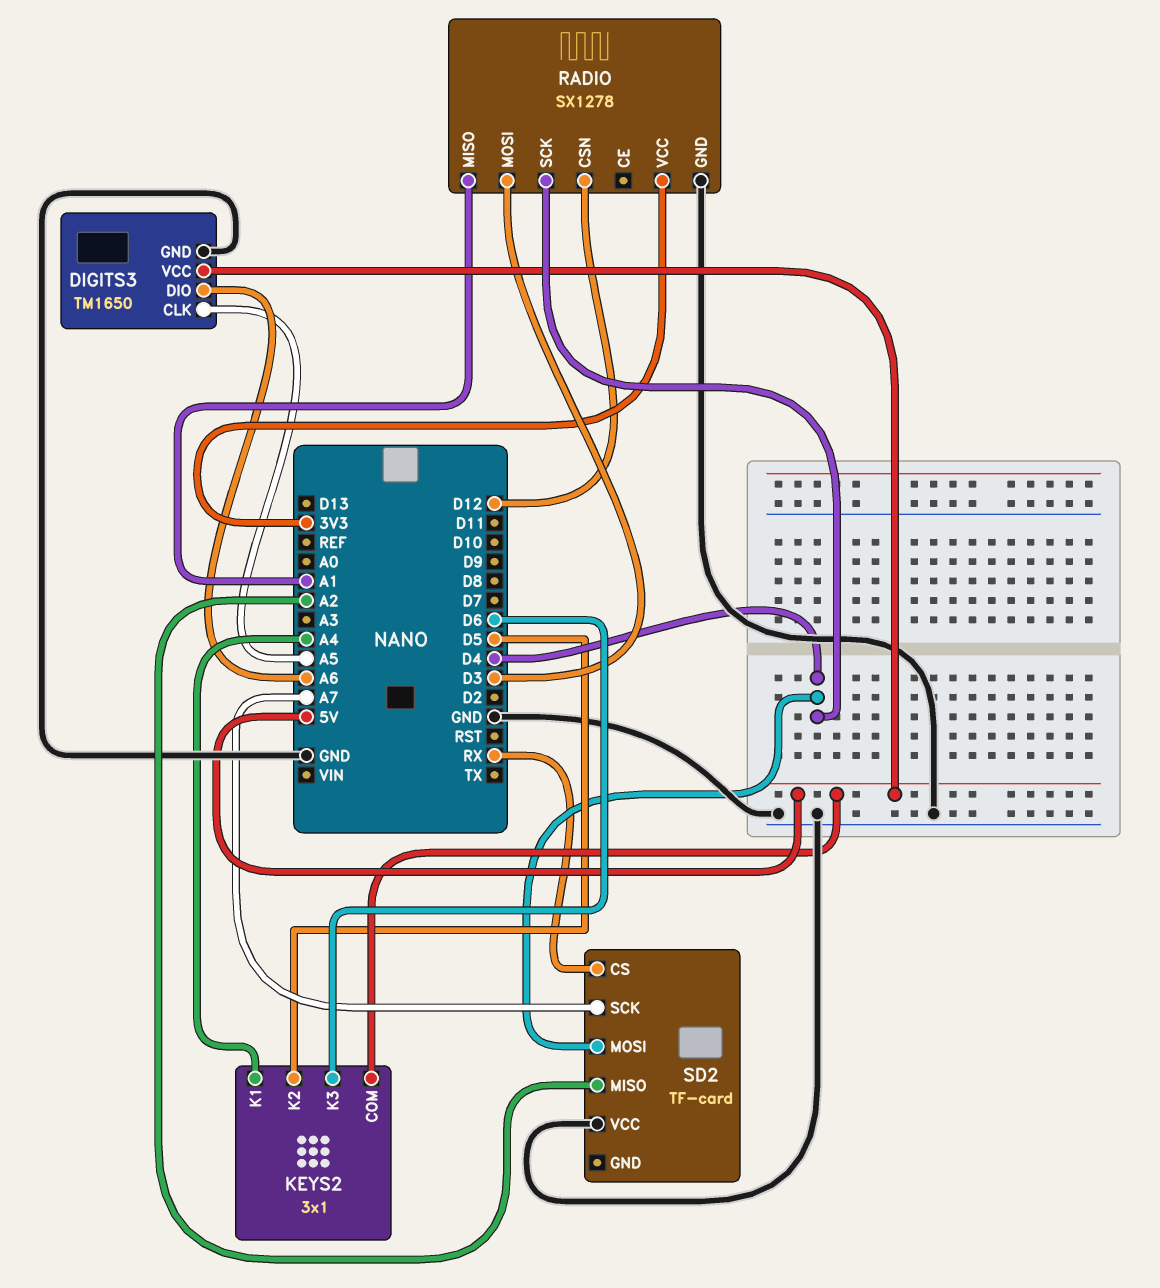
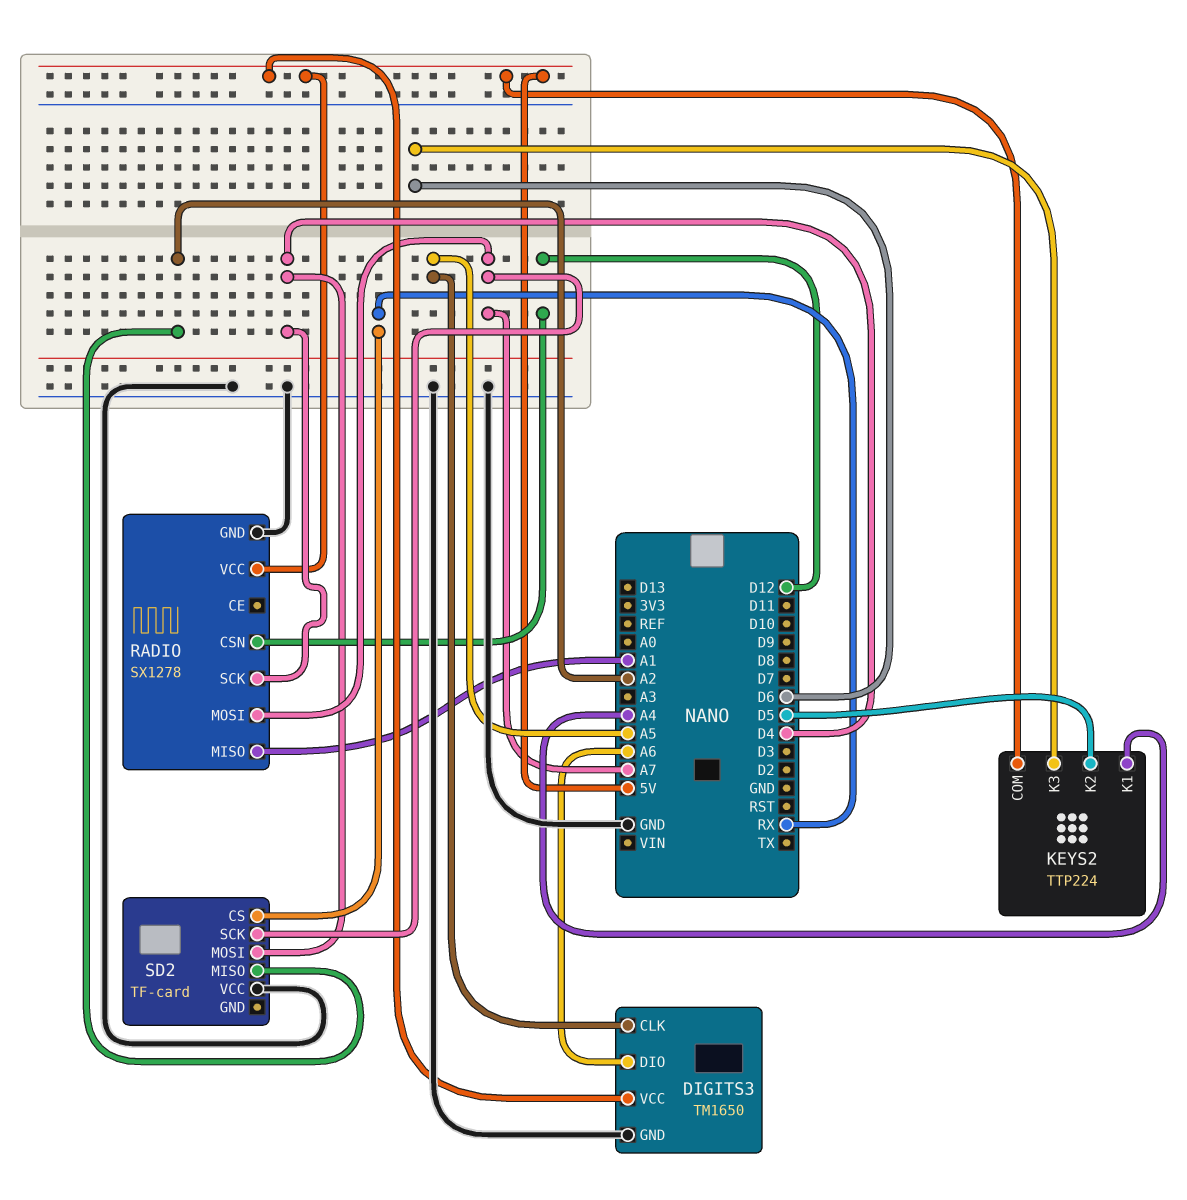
KEYS2: 3x1 -> TTP224
RADIO pin MOSI: D3 -> A7
RADIO pin VCC: 3V3 -> 5V

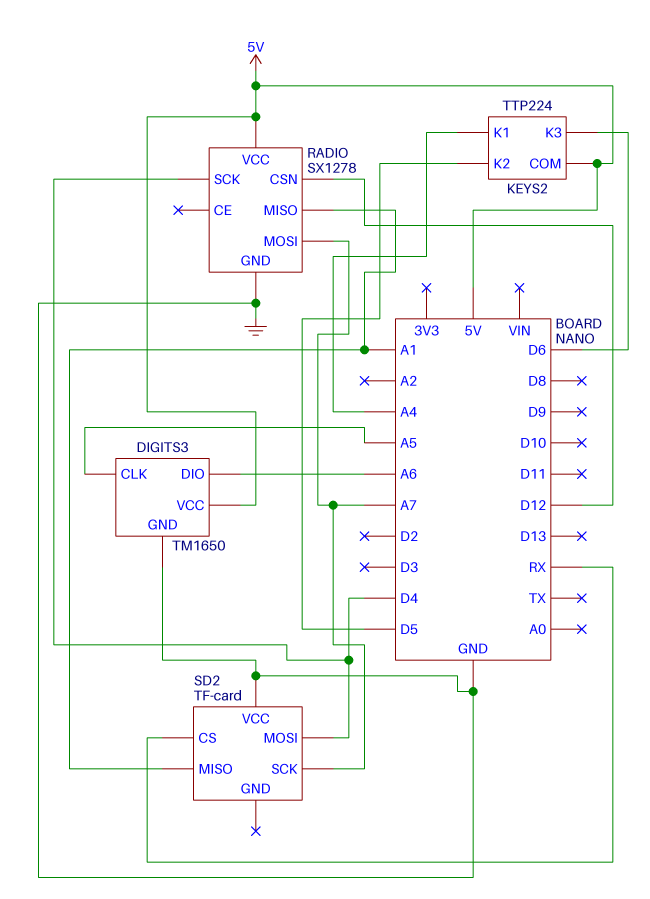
SD2 pin MISO: A2 -> A1

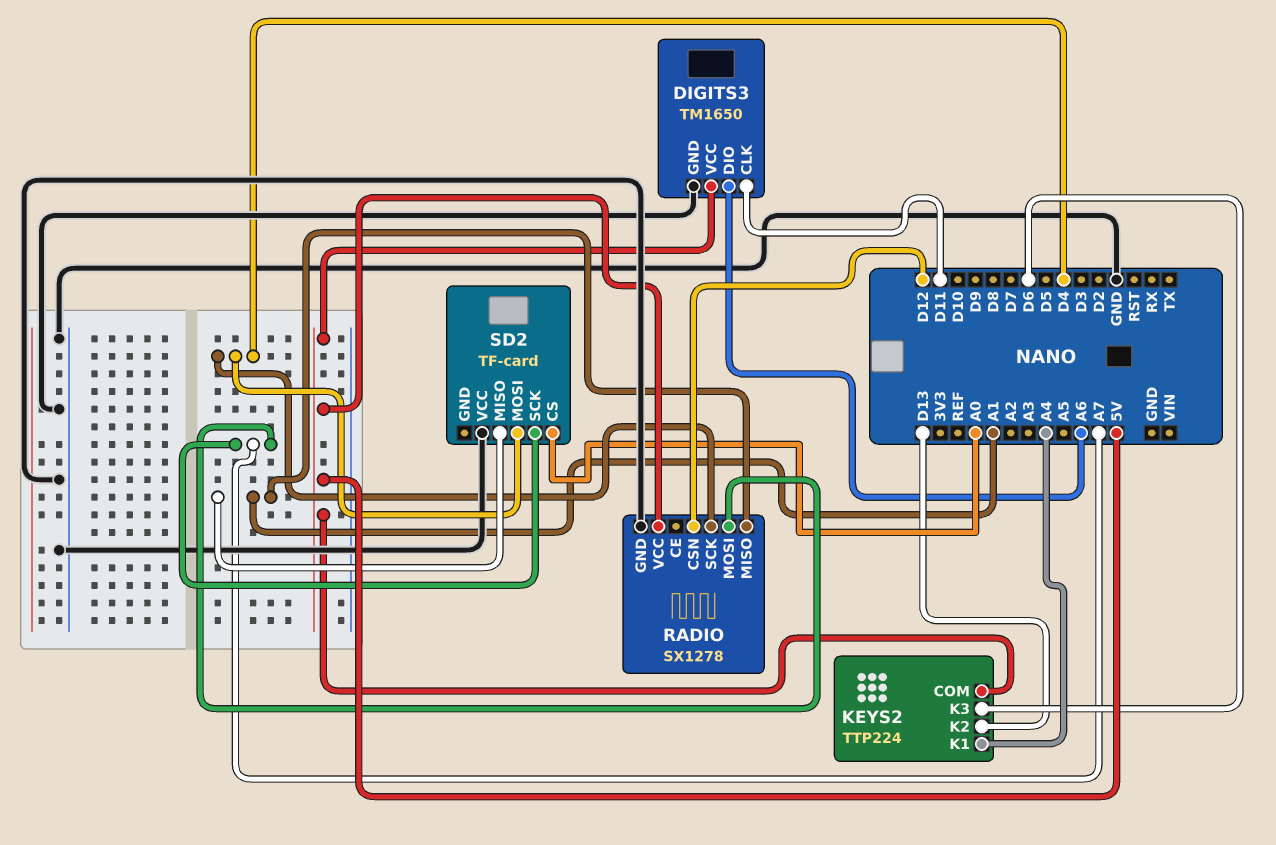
DIGITS3 pin CLK: A5 -> D11
KEYS2 pin K2: D5 -> D13
SD2 pin CS: RX -> A0

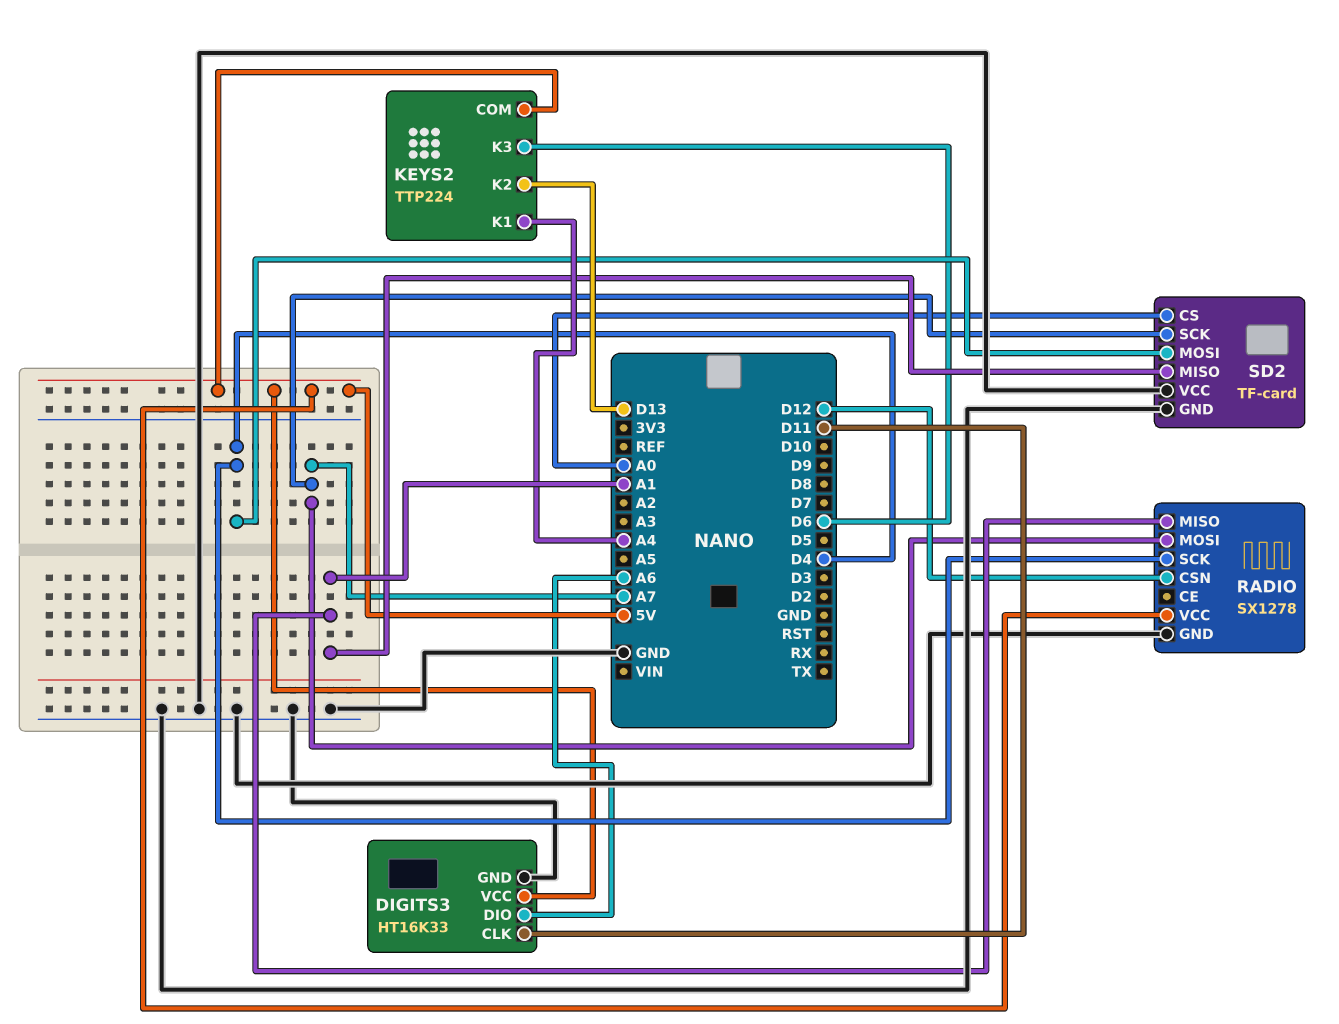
DIGITS3: TM1650 -> HT16K33
SD2 pin GND: none -> GND

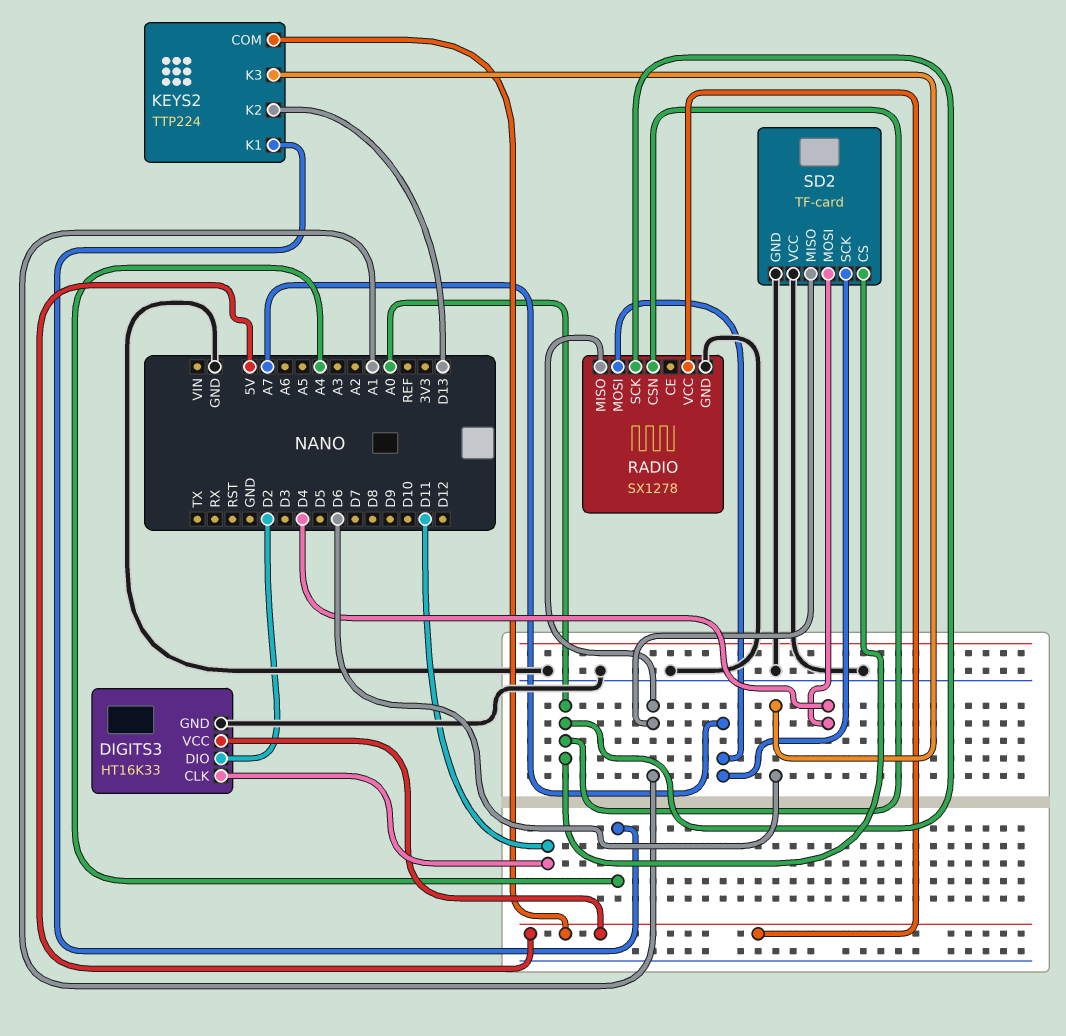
DIGITS3 pin DIO: A6 -> D2
RADIO pin CSN: D12 -> A0
RADIO pin SCK: D4 -> A0

